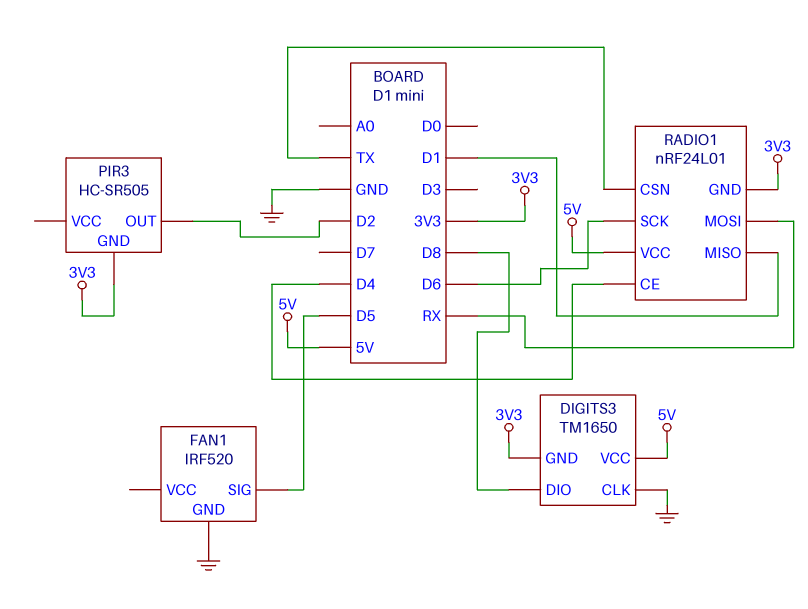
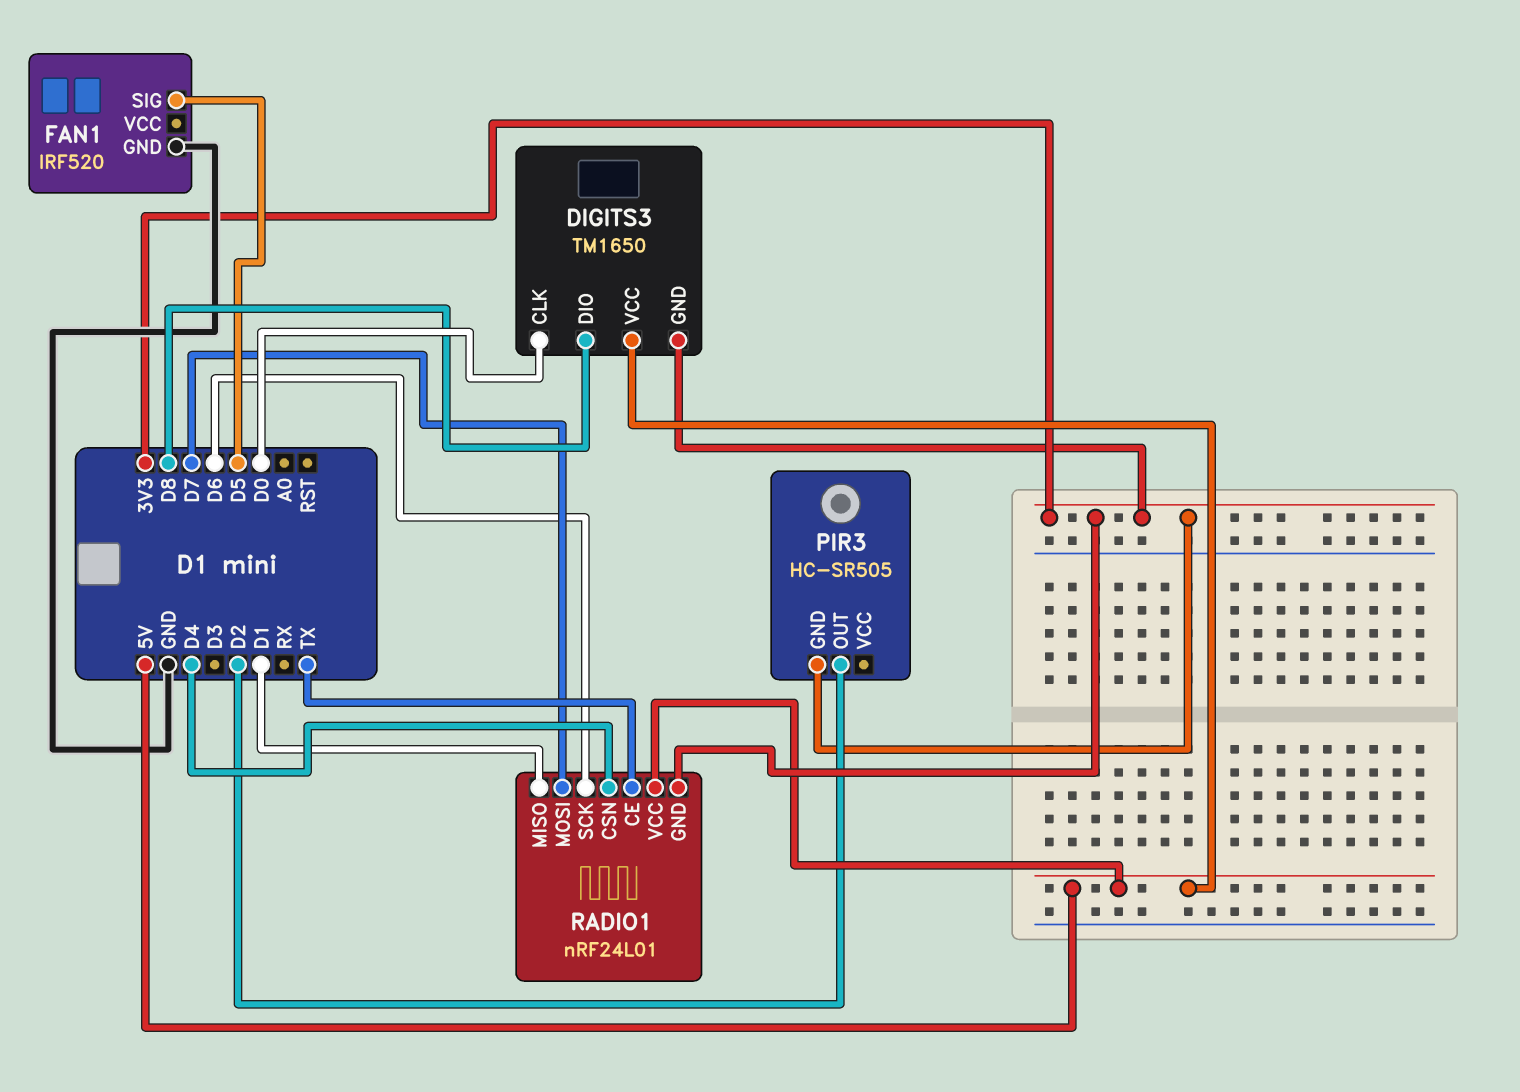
DIGITS3 pin CLK: GND -> D0
RADIO1 pin CE: D4 -> TX
RADIO1 pin CSN: TX -> D4
RADIO1 pin MOSI: RX -> D7

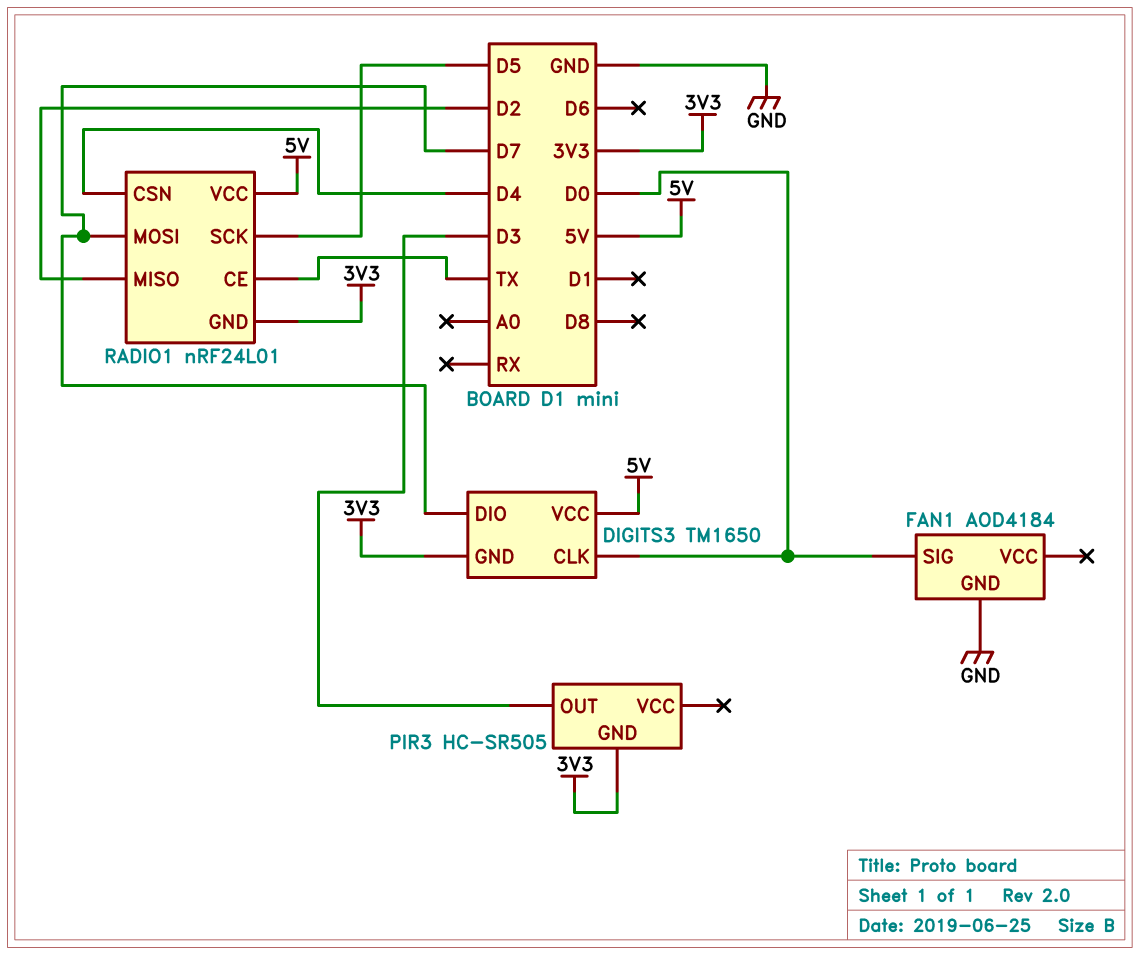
DIGITS3 pin DIO: D8 -> D7
FAN1: IRF520 -> AOD4184
FAN1 pin SIG: D5 -> D0
PIR3 pin OUT: D2 -> D3
RADIO1 pin MISO: D1 -> D2
RADIO1 pin SCK: D6 -> D5

